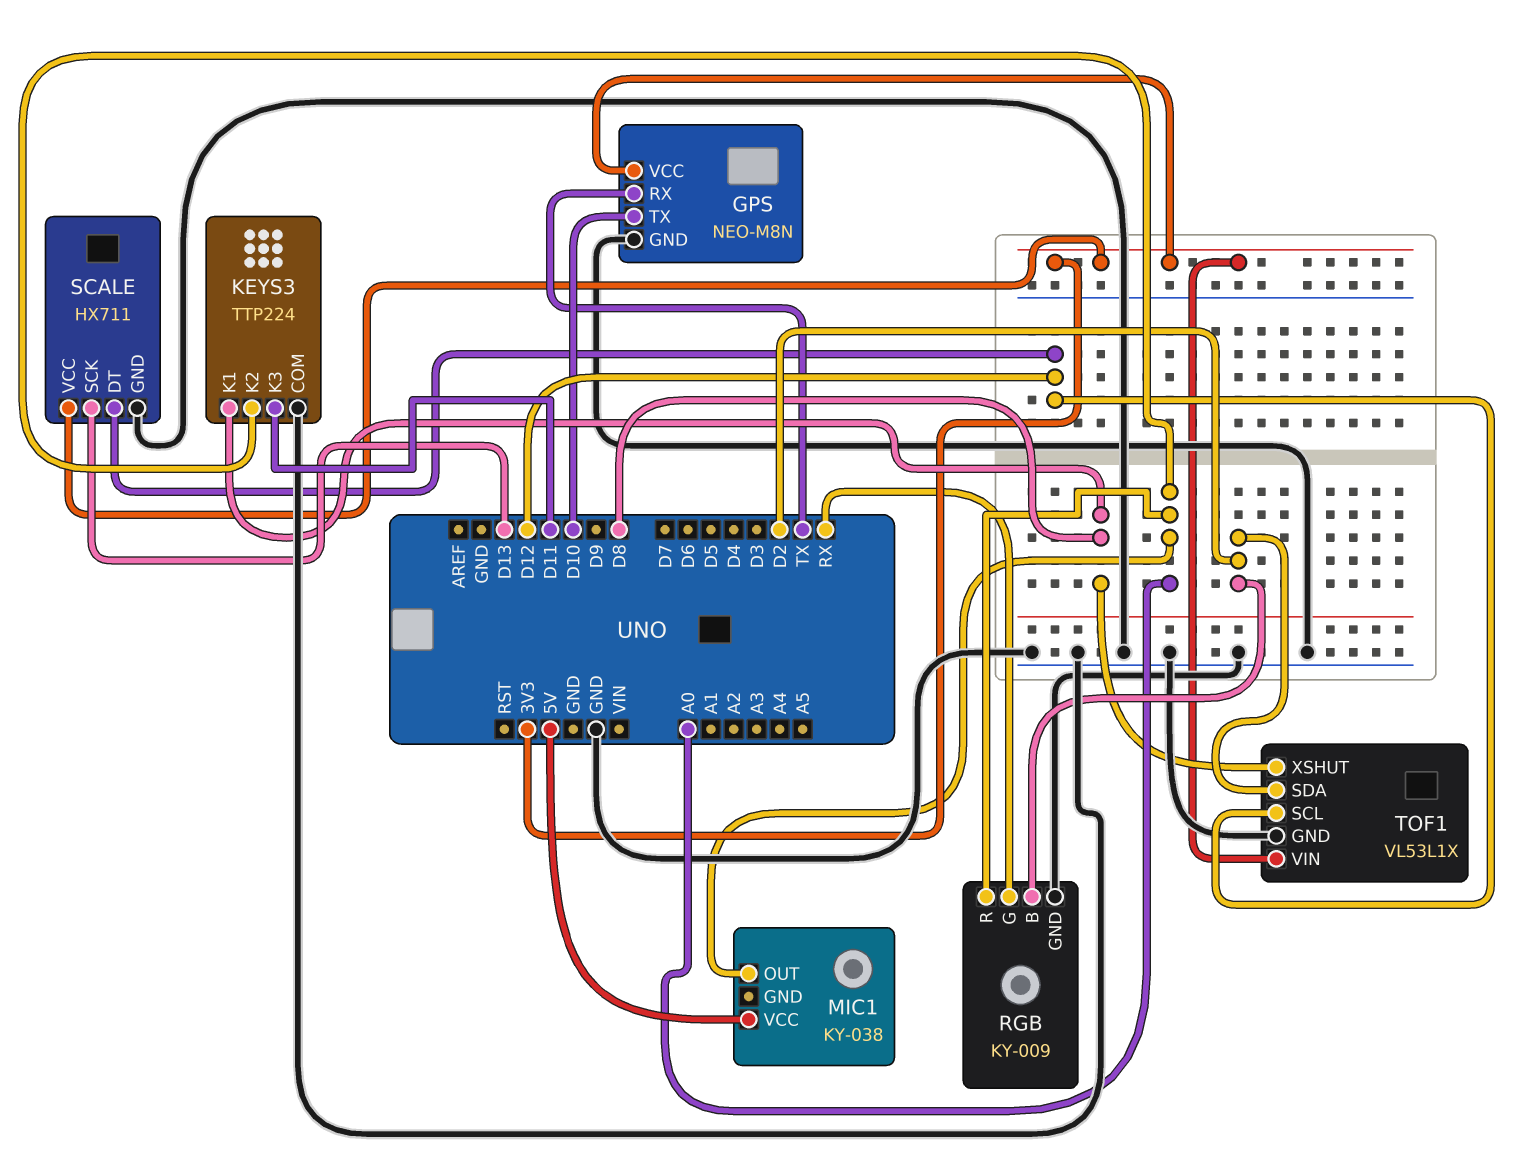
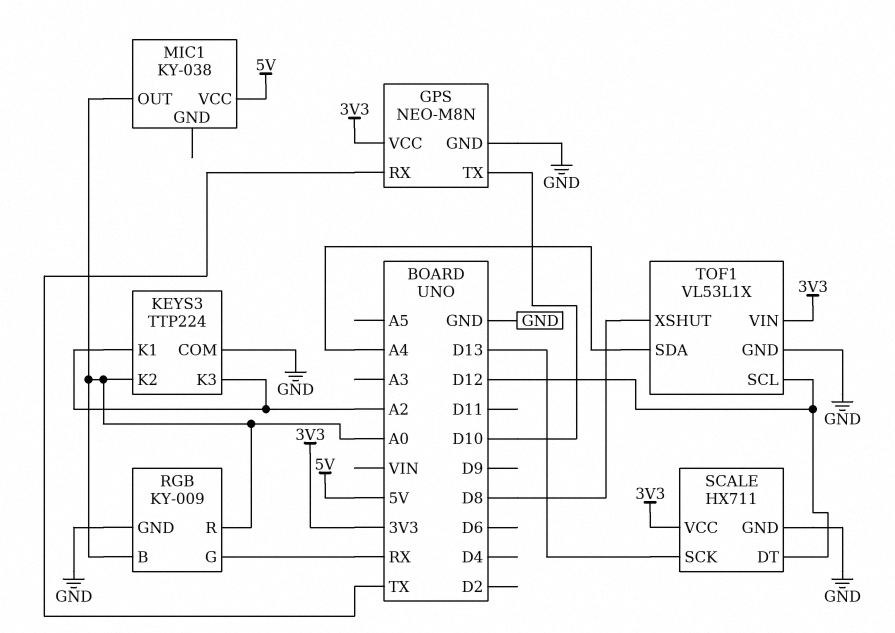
KEYS3 pin K1: D8 -> A2
KEYS3 pin K3: D11 -> A2
RGB pin B: D2 -> A0
TOF1 pin SDA: D2 -> A4

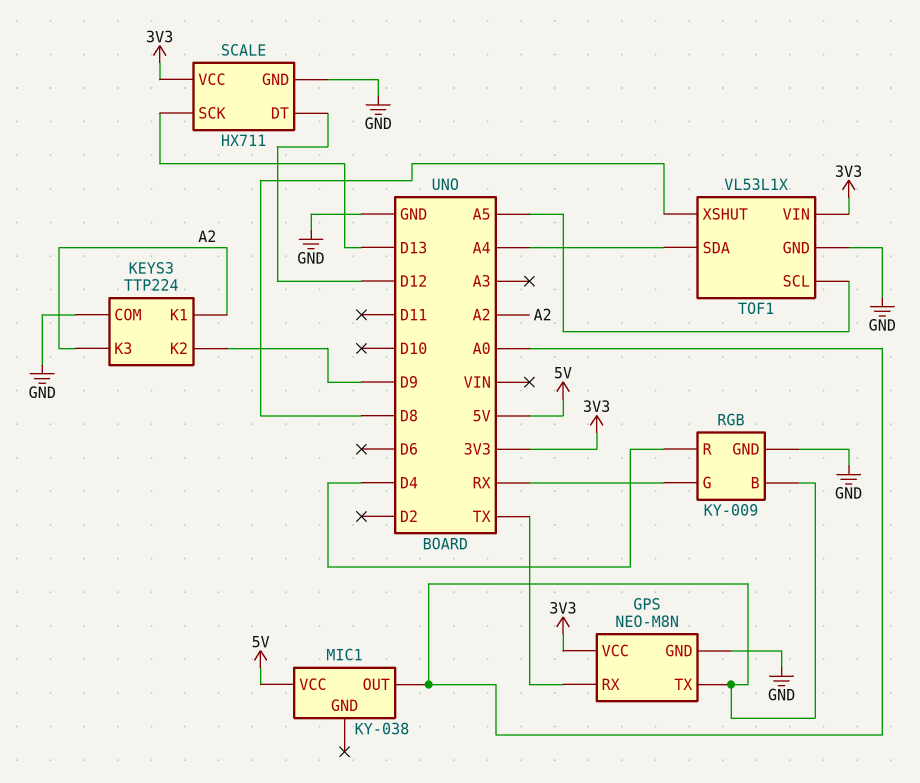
GPS pin TX: D10 -> A0
KEYS3 pin K2: A0 -> D9
RGB pin R: A0 -> D4
TOF1 pin SCL: D12 -> A5

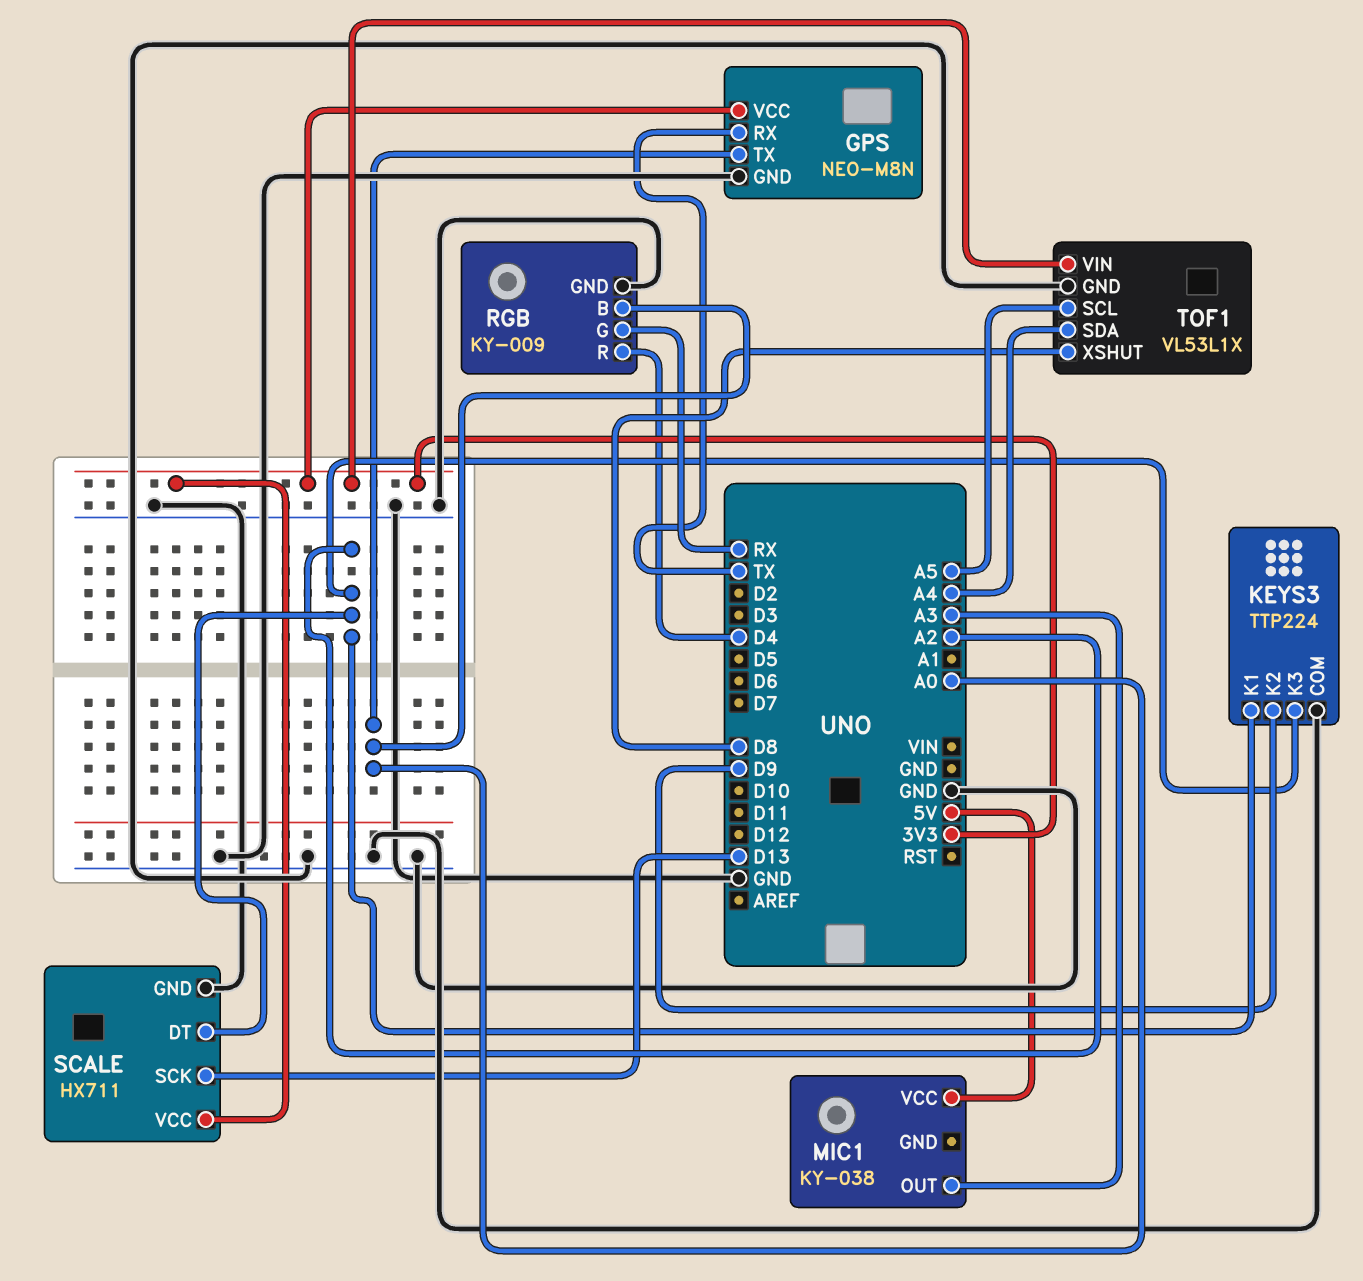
MIC1 pin OUT: A0 -> A3
SCALE pin DT: D12 -> A2

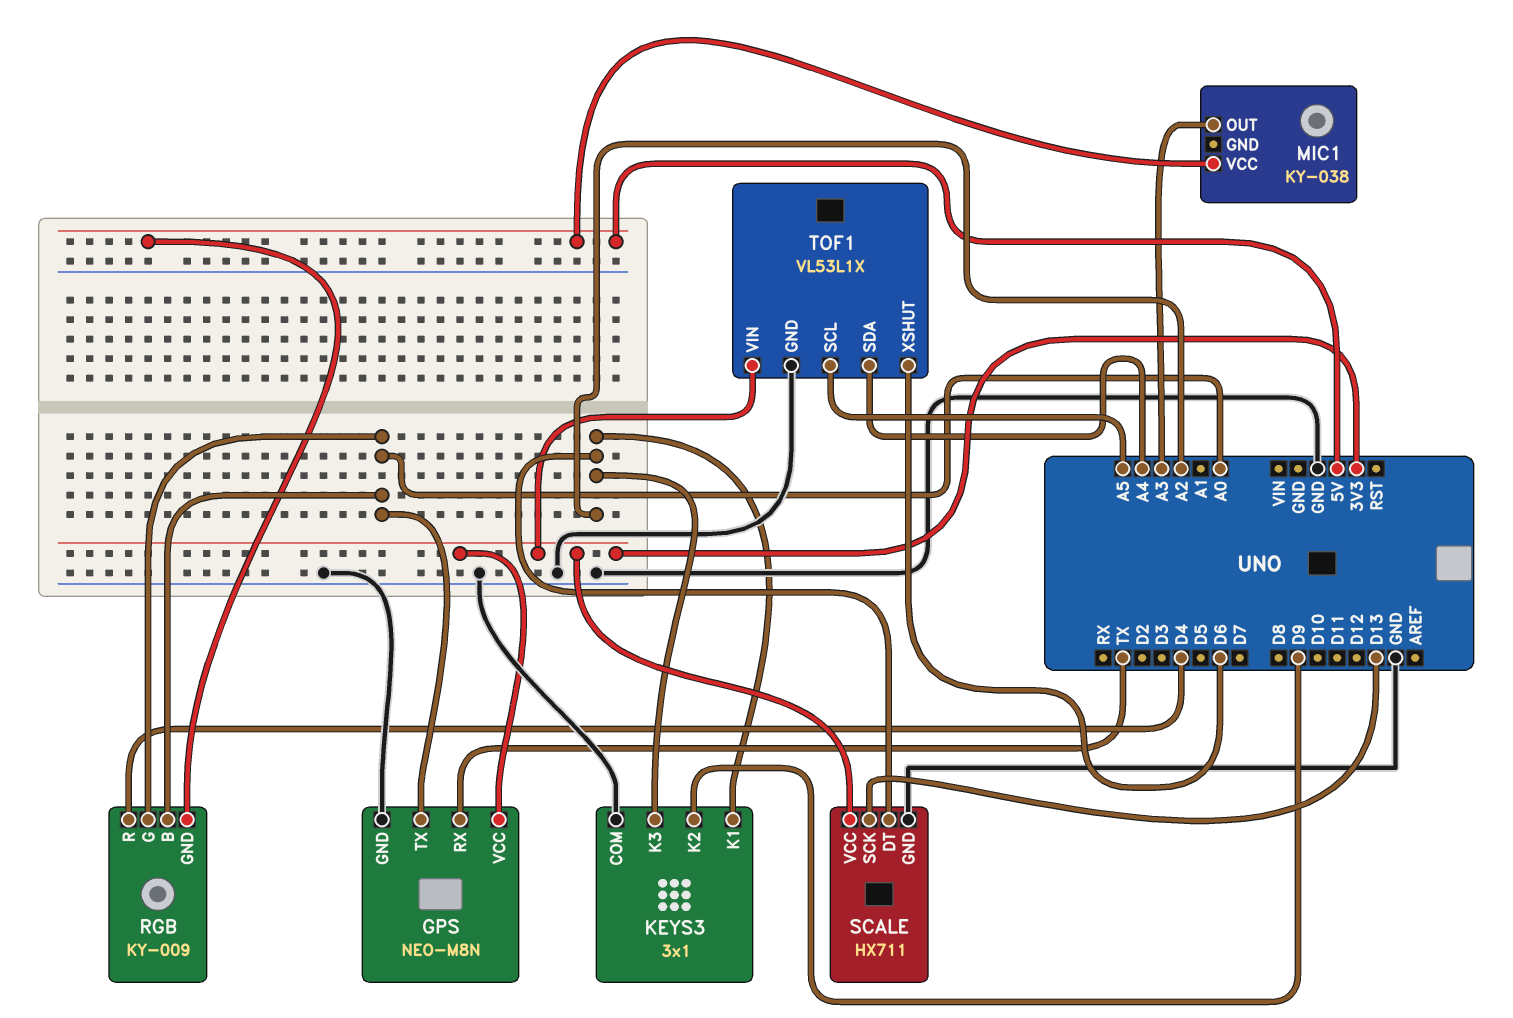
KEYS3: TTP224 -> 3x1
RGB pin G: RX -> A0
RGB pin GND: GND -> 5V
TOF1 pin XSHUT: D8 -> D6

